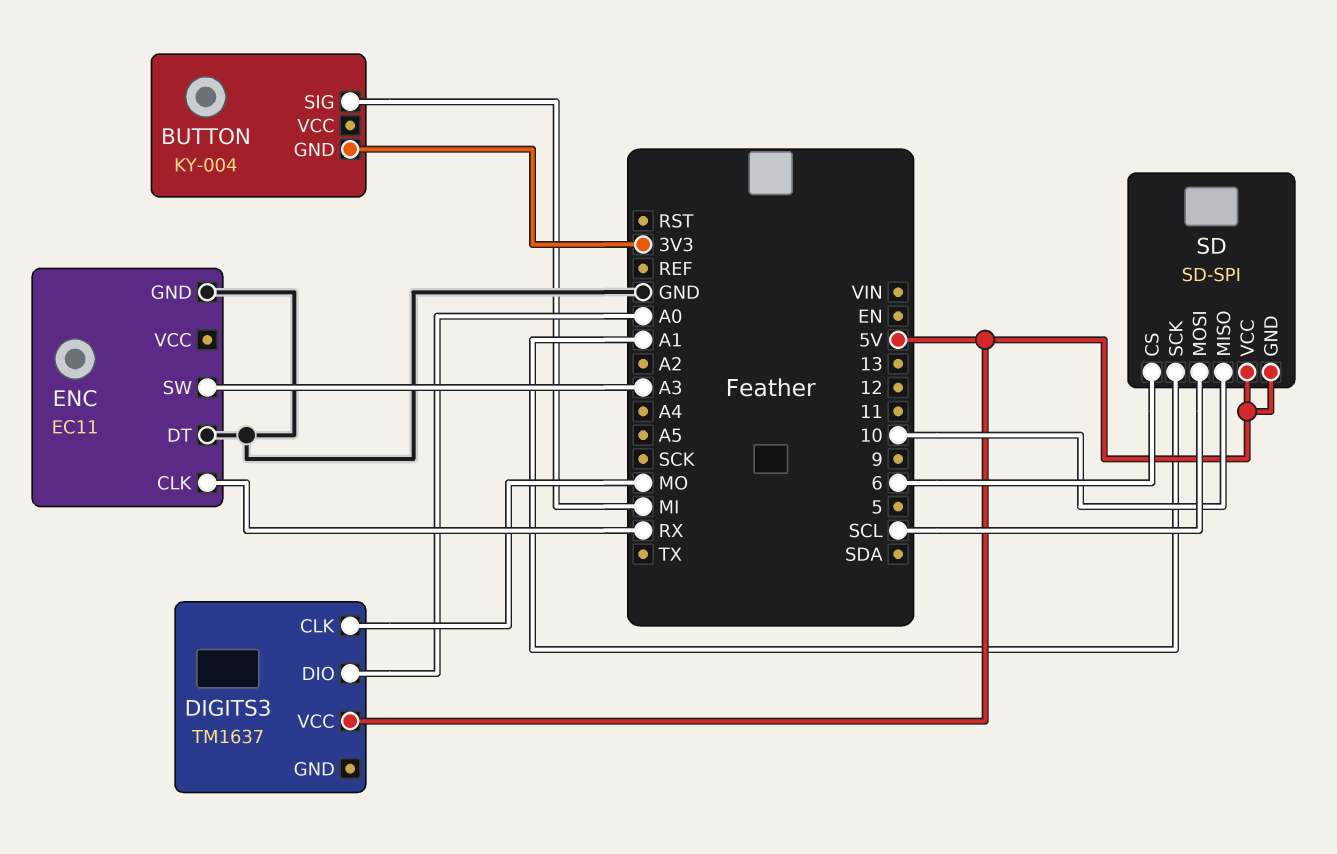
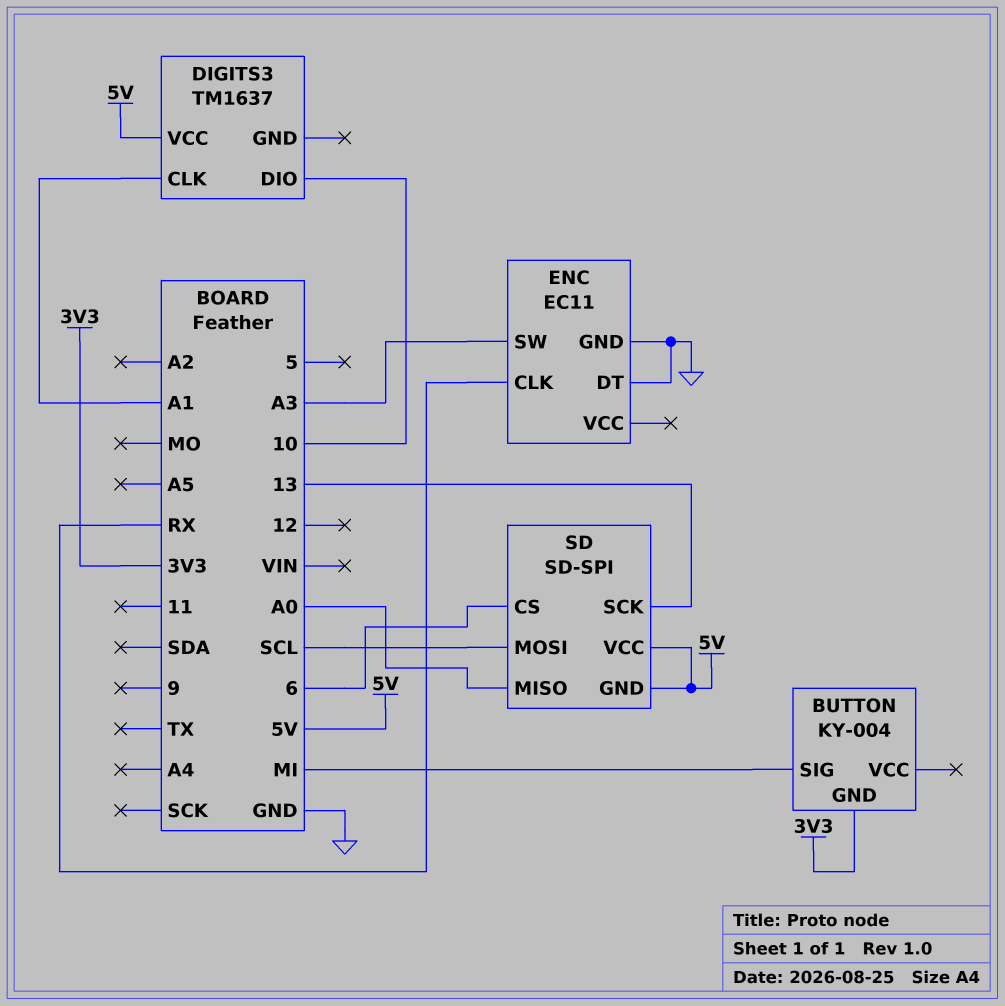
DIGITS3 pin CLK: MO -> A1
DIGITS3 pin DIO: A0 -> 10
SD pin MISO: 10 -> A0
SD pin SCK: A1 -> 13

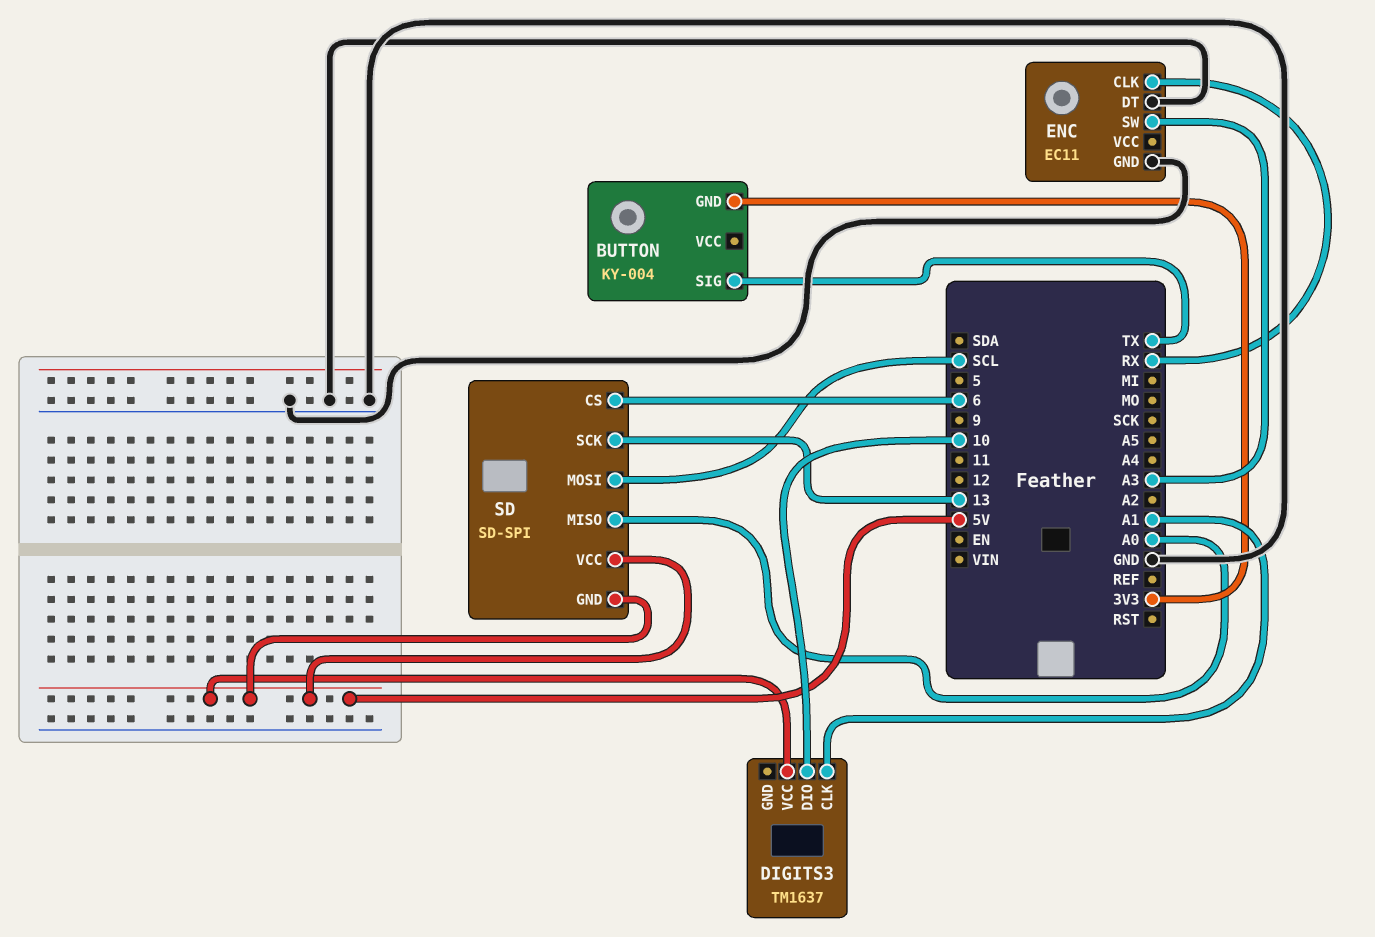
BUTTON pin SIG: MI -> TX

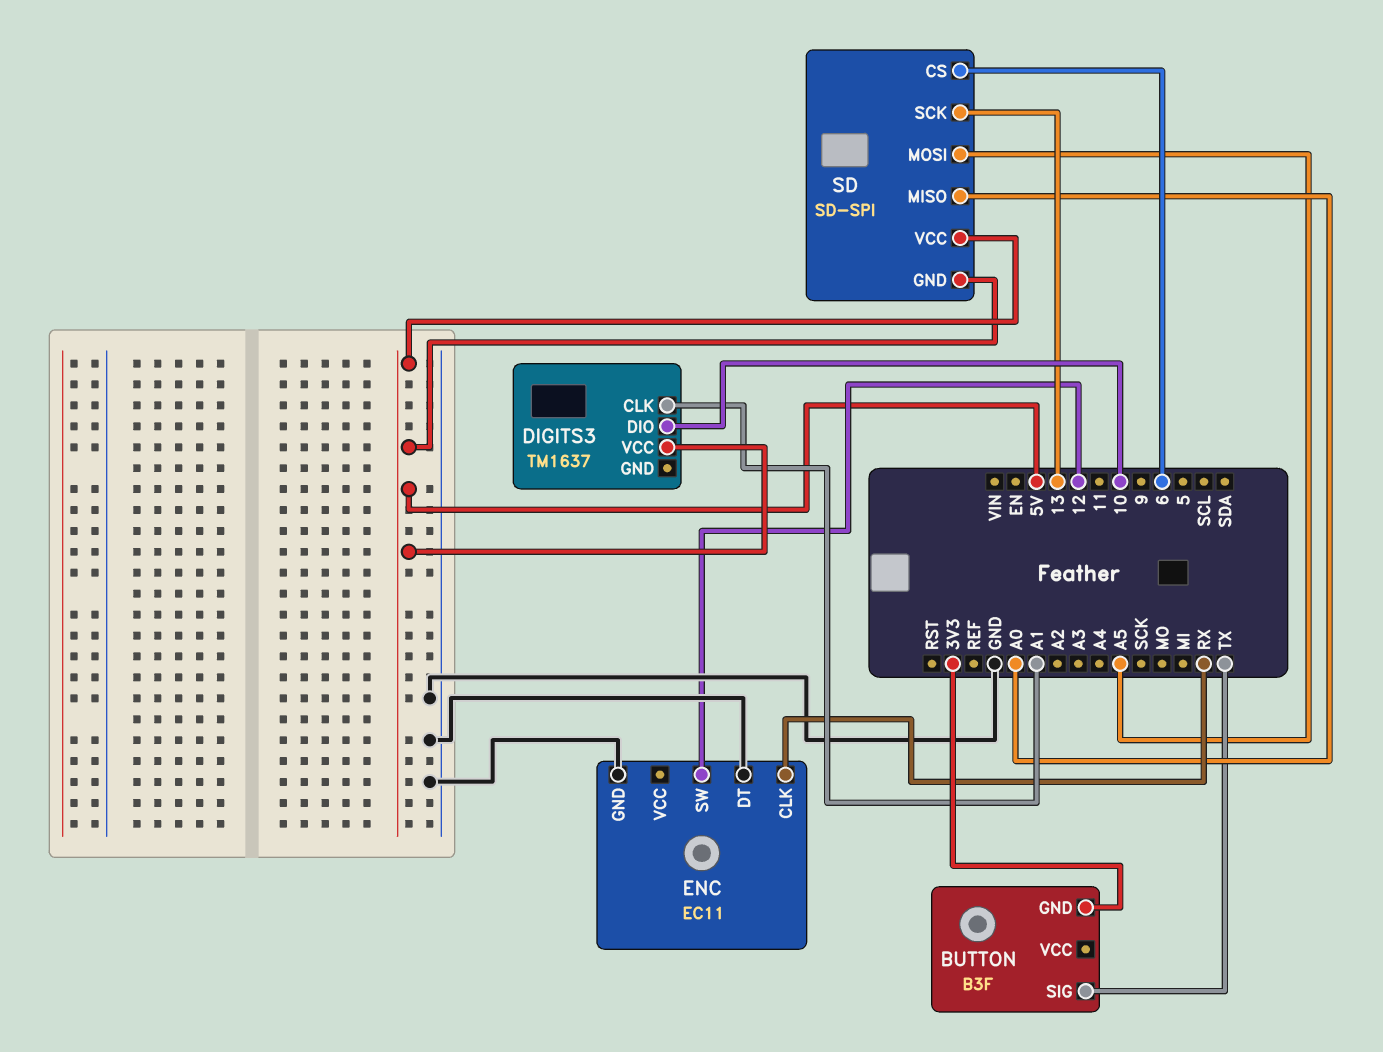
BUTTON: KY-004 -> B3F
ENC pin SW: A3 -> 12
SD pin MOSI: SCL -> A5

